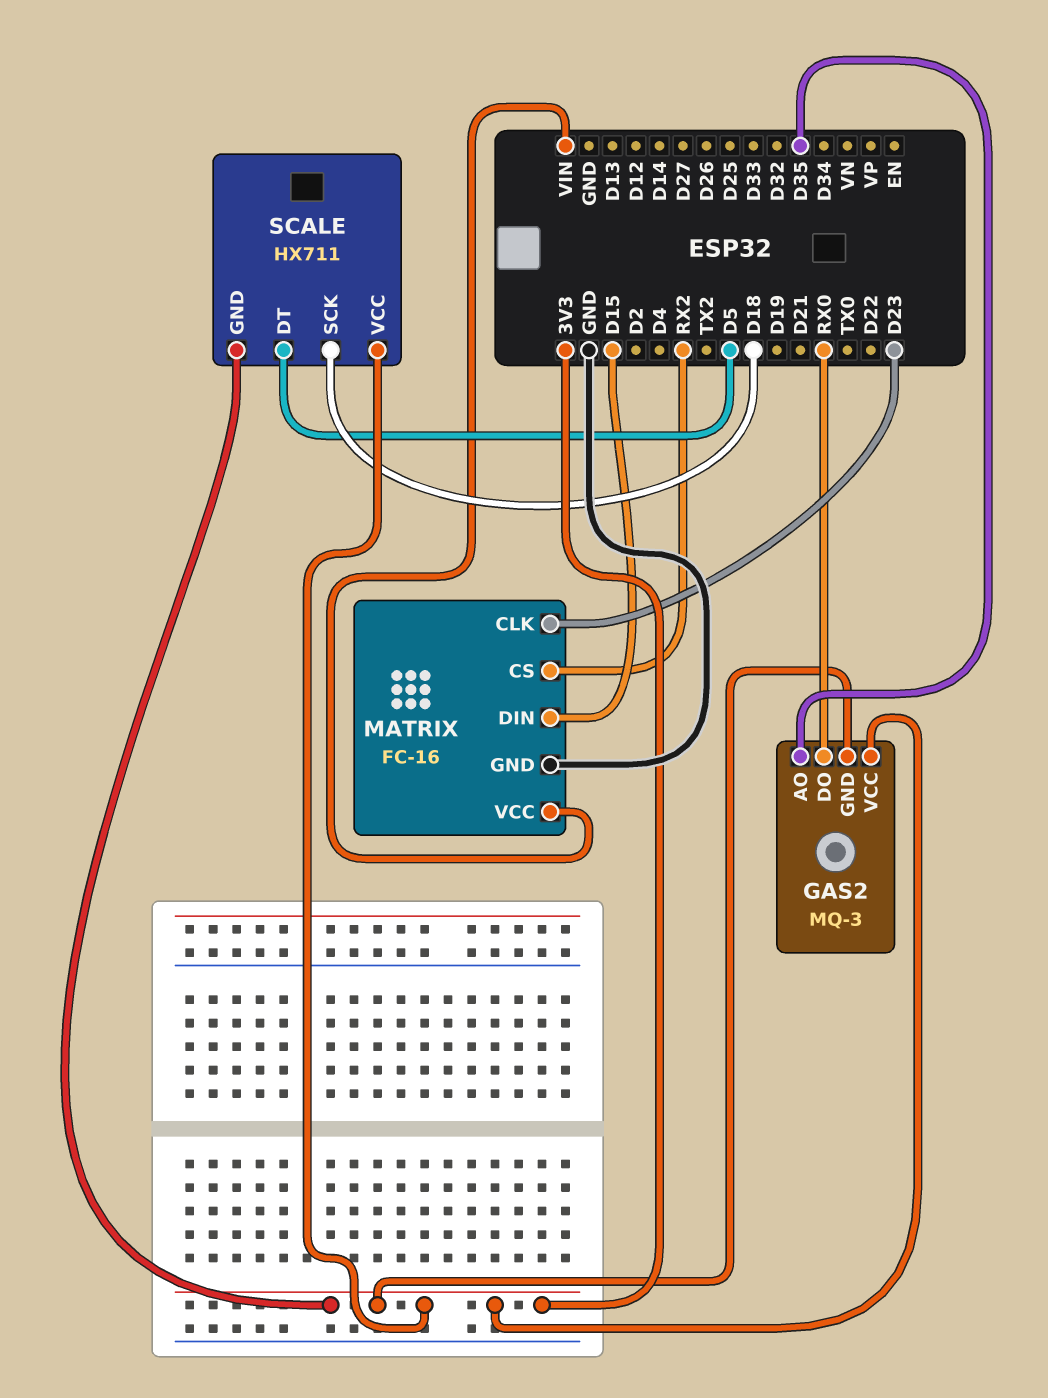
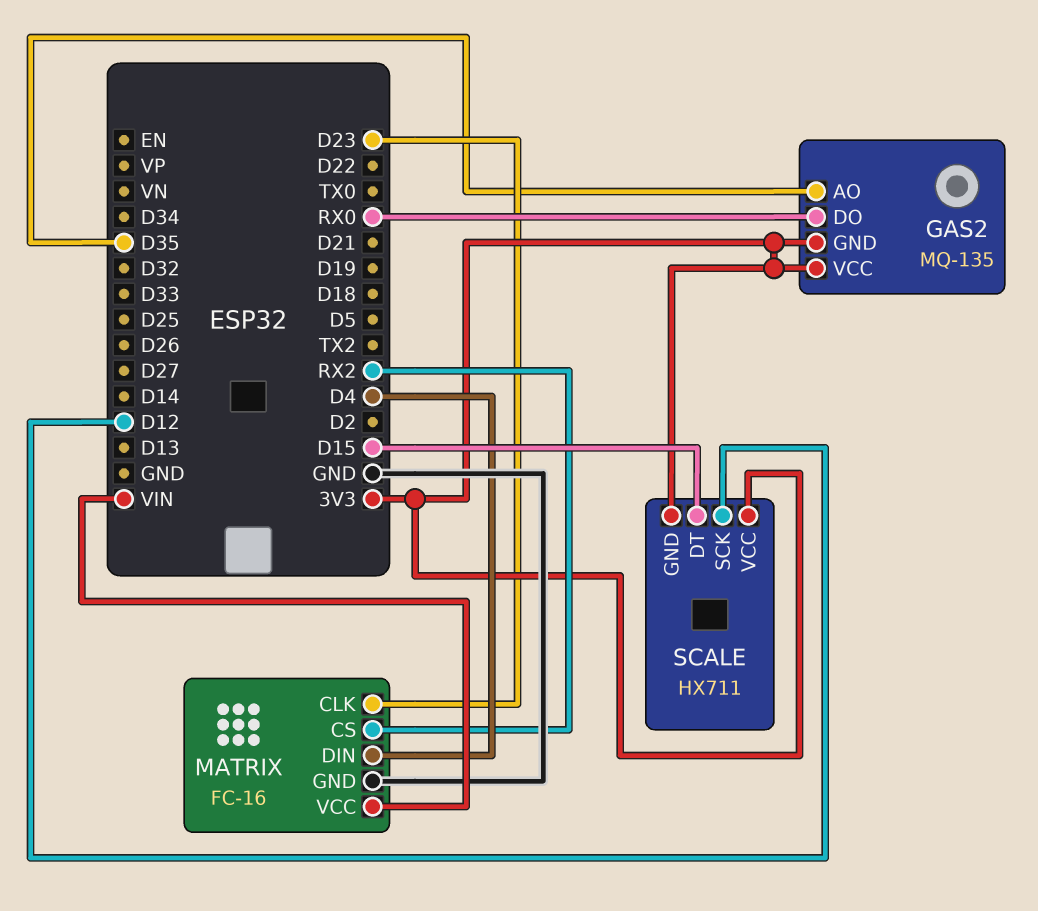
GAS2: MQ-3 -> MQ-135
MATRIX pin DIN: D15 -> D4
SCALE pin DT: D5 -> D15
SCALE pin SCK: D18 -> D12

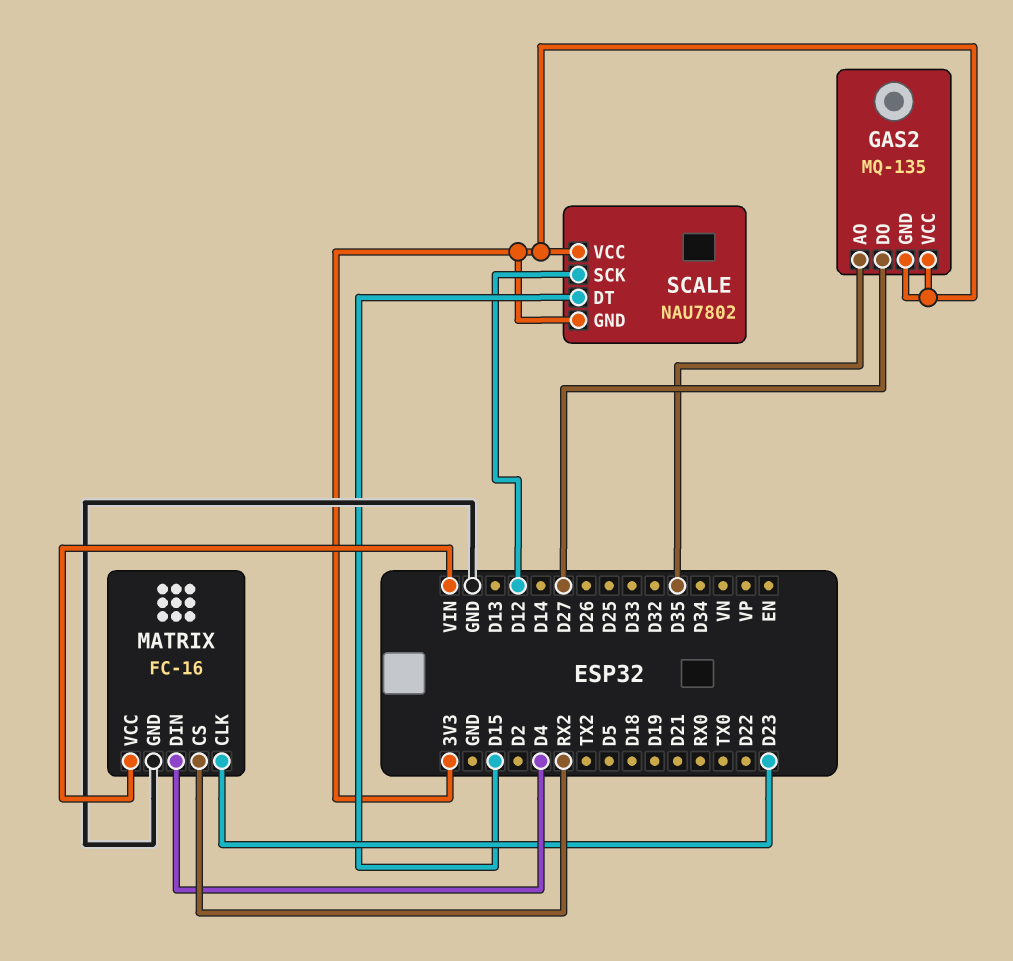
GAS2 pin DO: RX0 -> D27
SCALE: HX711 -> NAU7802

